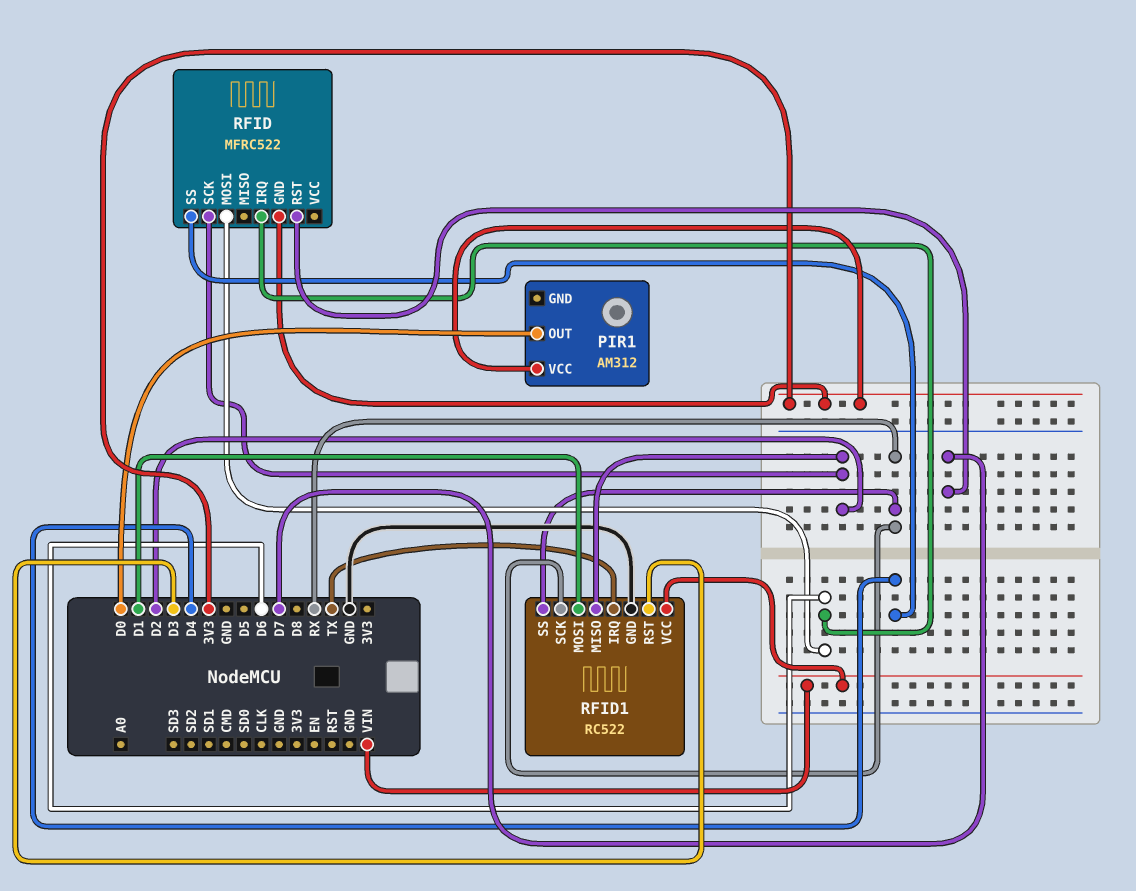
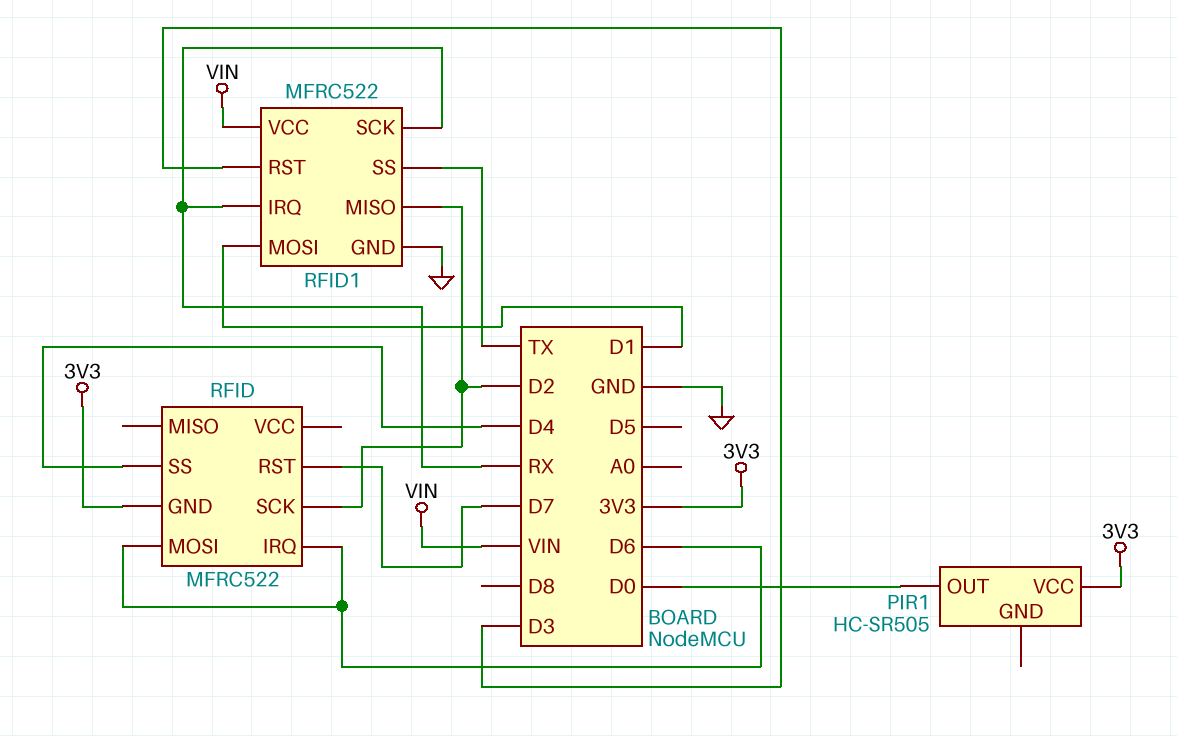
PIR1: AM312 -> HC-SR505
RFID1: RC522 -> MFRC522
RFID1 pin IRQ: TX -> RX
RFID1 pin SS: RX -> TX

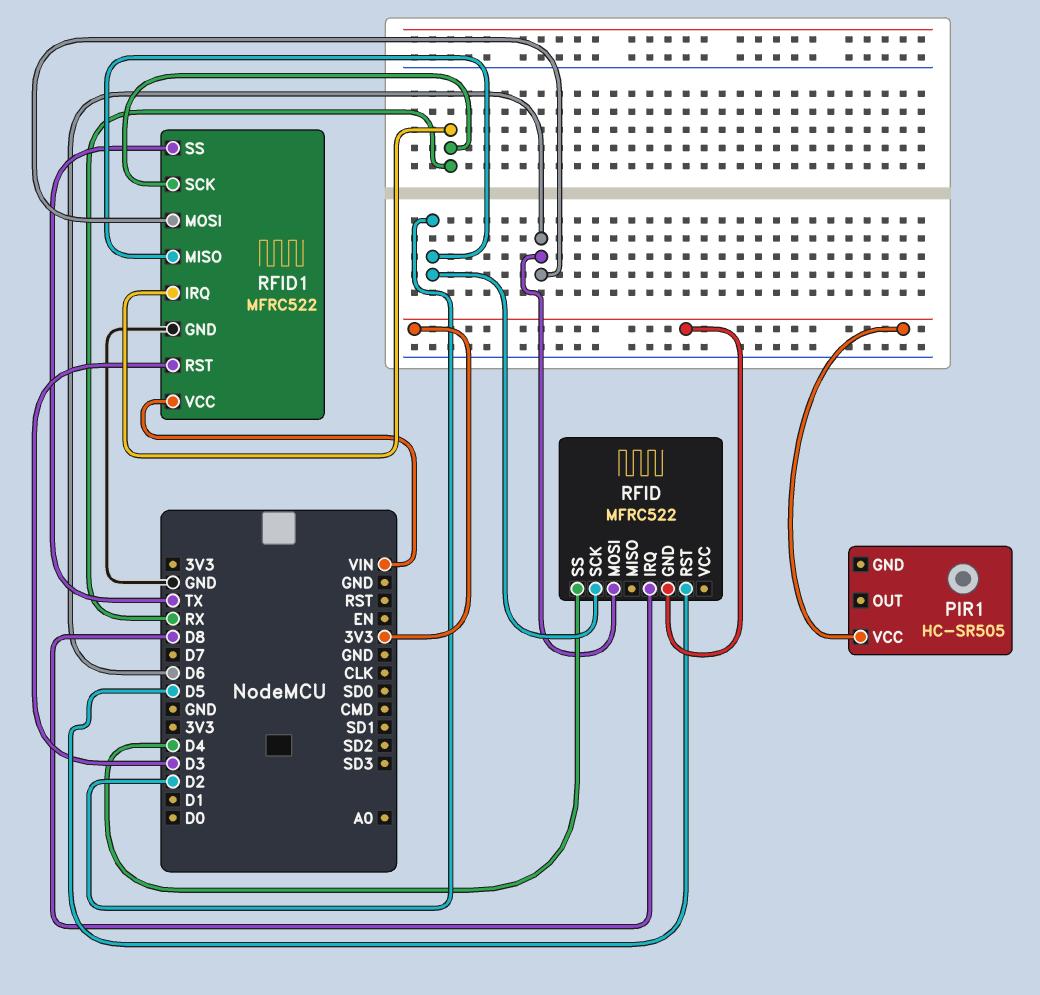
PIR1 pin OUT: D0 -> none
RFID pin IRQ: D6 -> D8
RFID pin RST: D7 -> D5
RFID1 pin MOSI: D1 -> D6

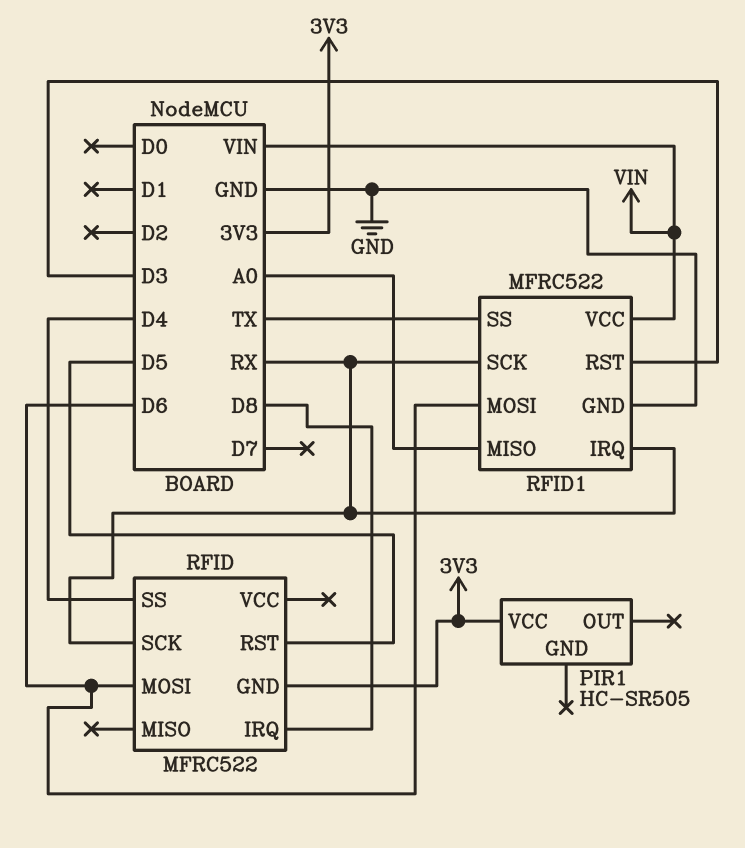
RFID pin SCK: D2 -> RX
RFID1 pin MISO: D2 -> A0

